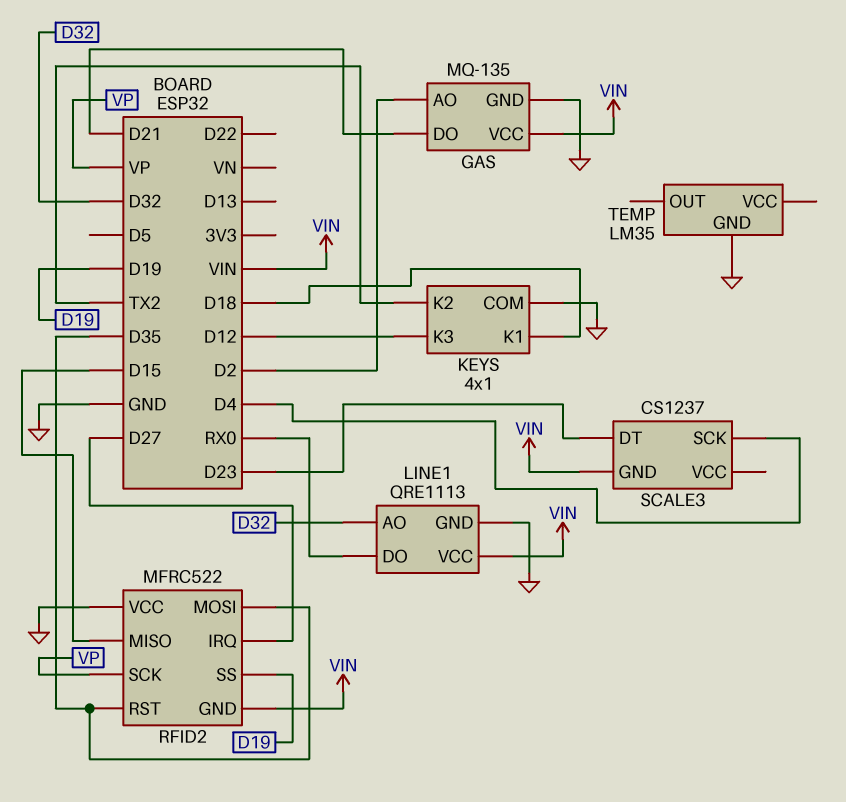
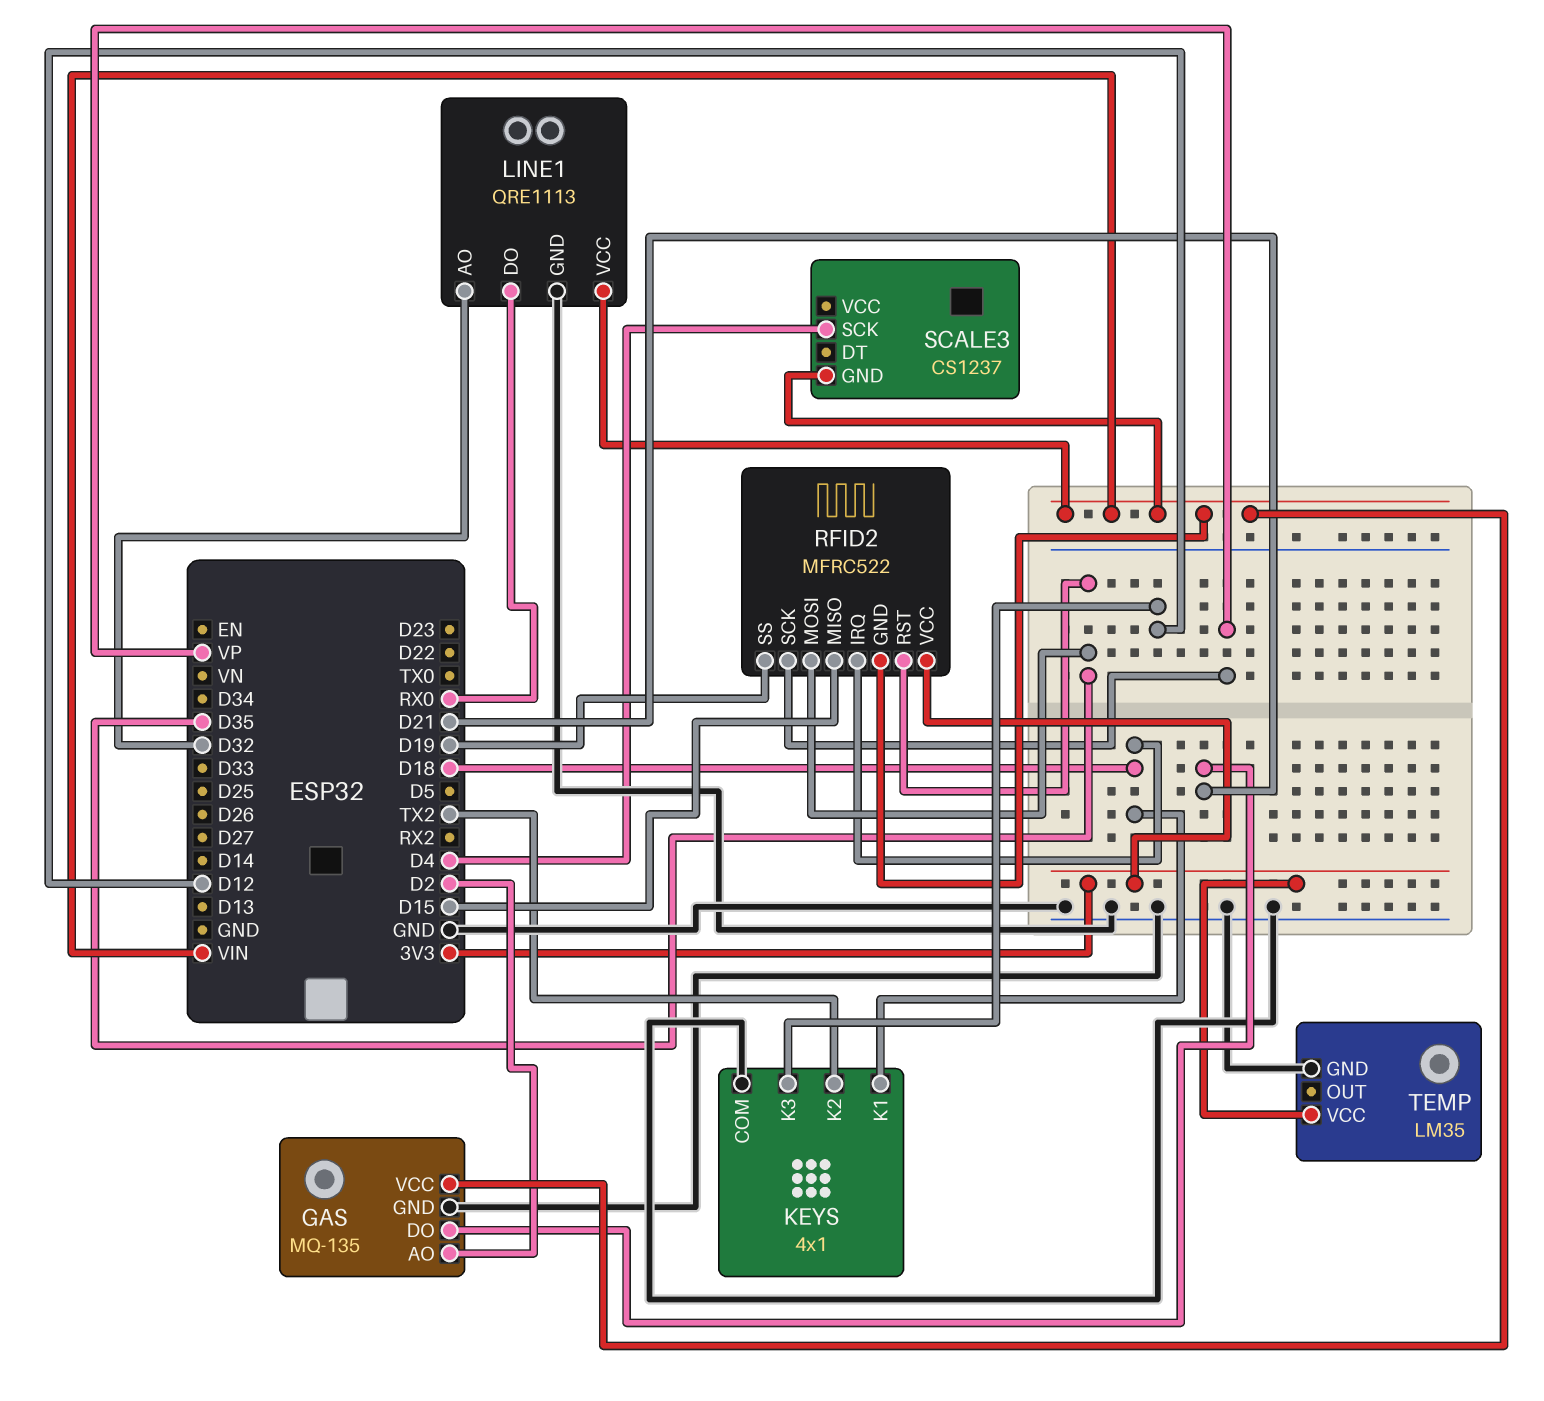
RFID2 pin IRQ: D27 -> D18
RFID2 pin VCC: GND -> 3V3
SCALE3 pin DT: D23 -> none
TEMP pin VCC: none -> 3V3

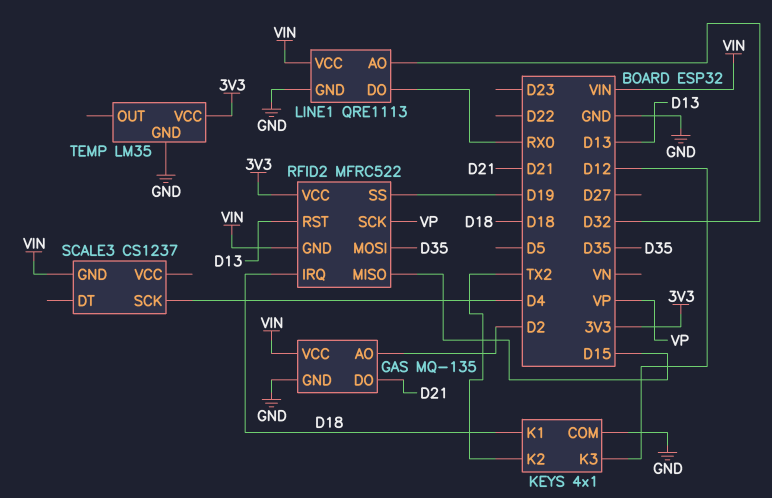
RFID2 pin RST: D35 -> D13

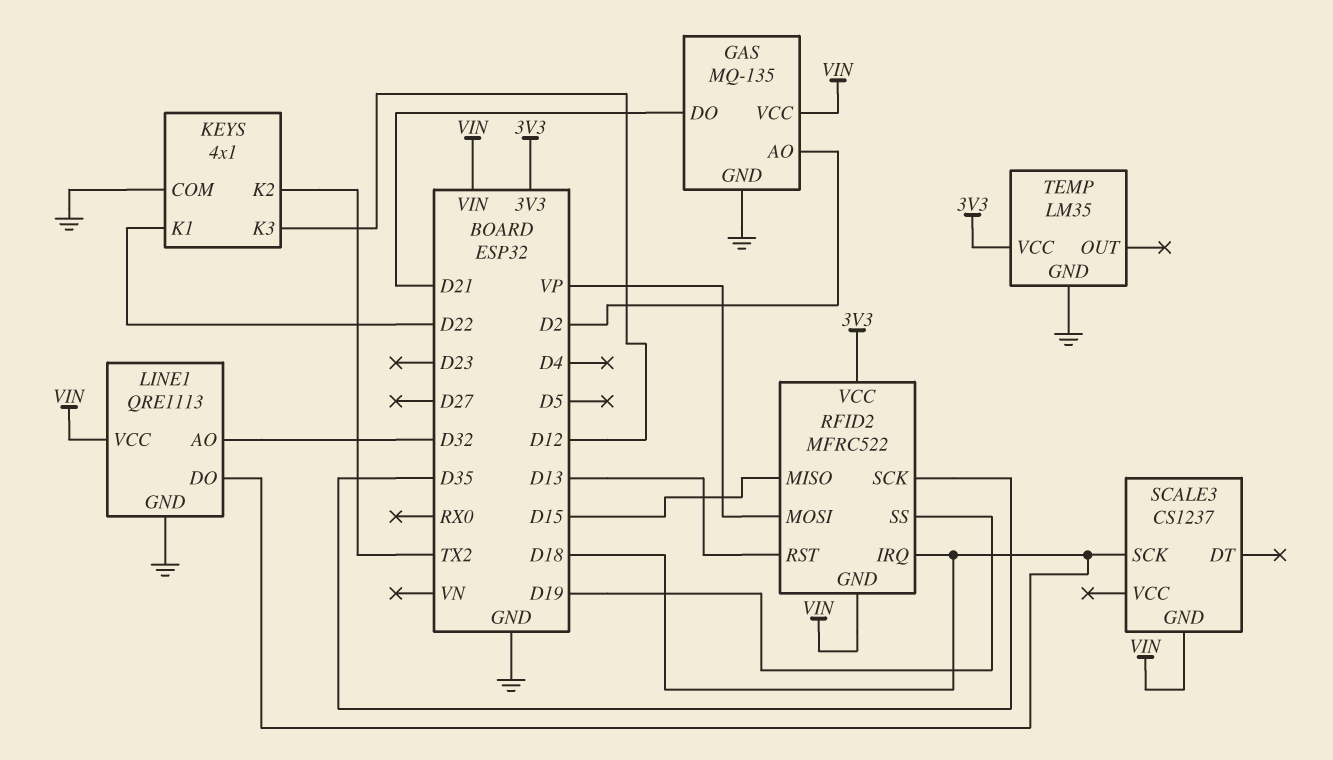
KEYS pin K1: D18 -> D22
LINE1 pin DO: RX0 -> D18
RFID2 pin MOSI: D35 -> VP
RFID2 pin SCK: VP -> D35
SCALE3 pin SCK: D4 -> D18

